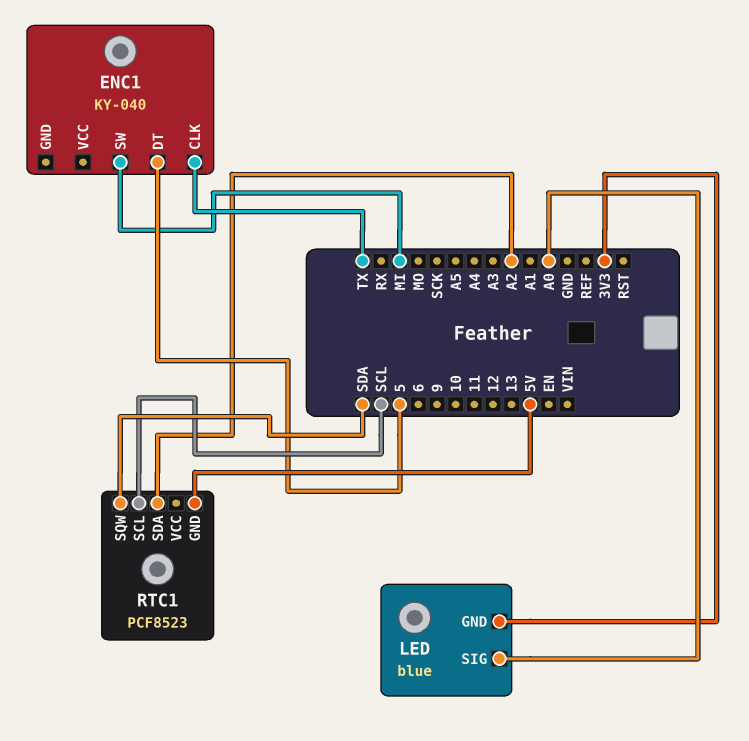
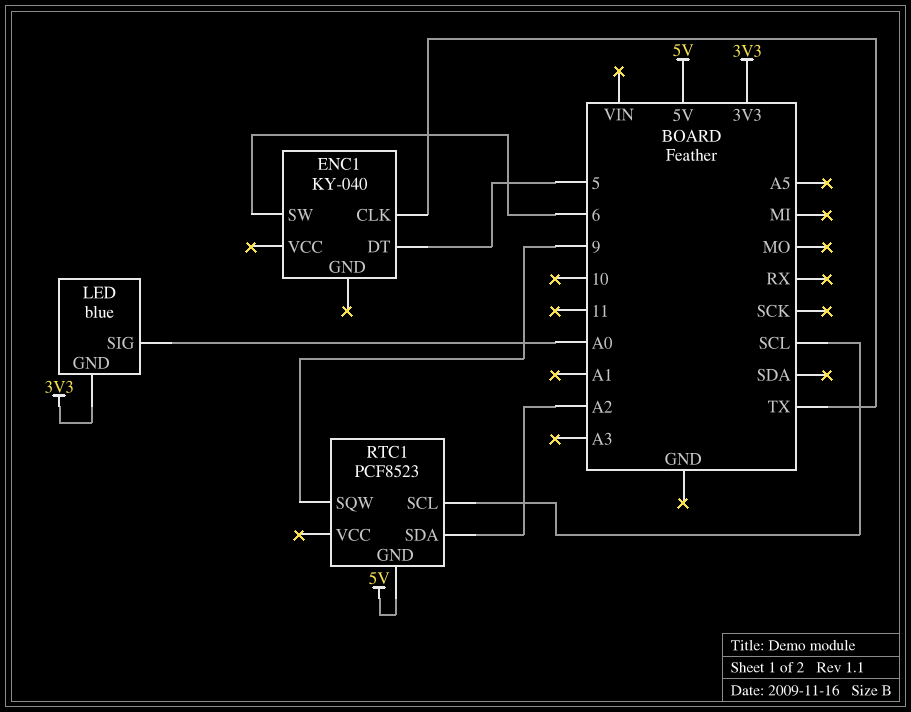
ENC1 pin SW: MI -> 6
RTC1 pin SQW: SDA -> 9

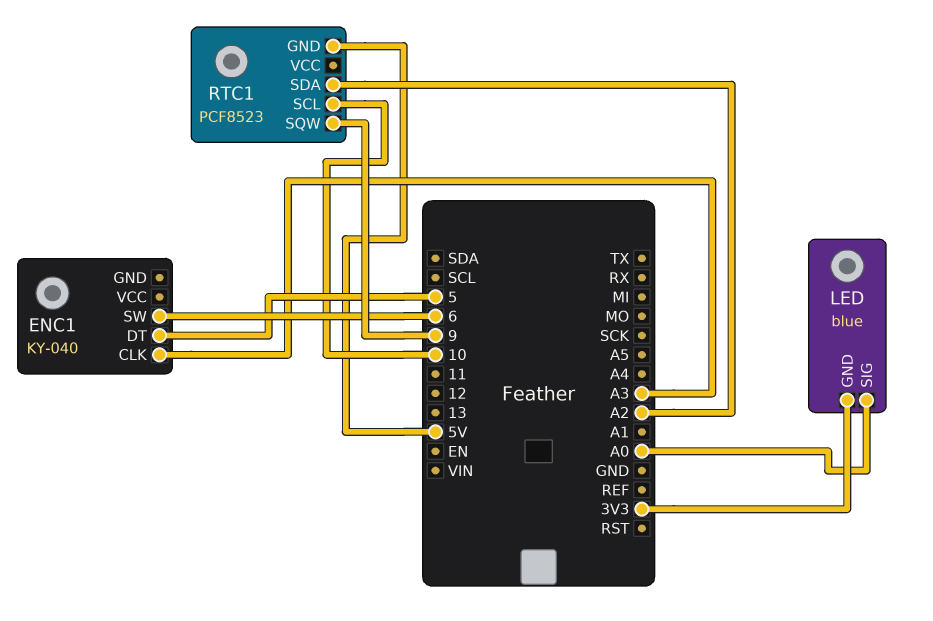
ENC1 pin CLK: TX -> A3
RTC1 pin SCL: SCL -> 10

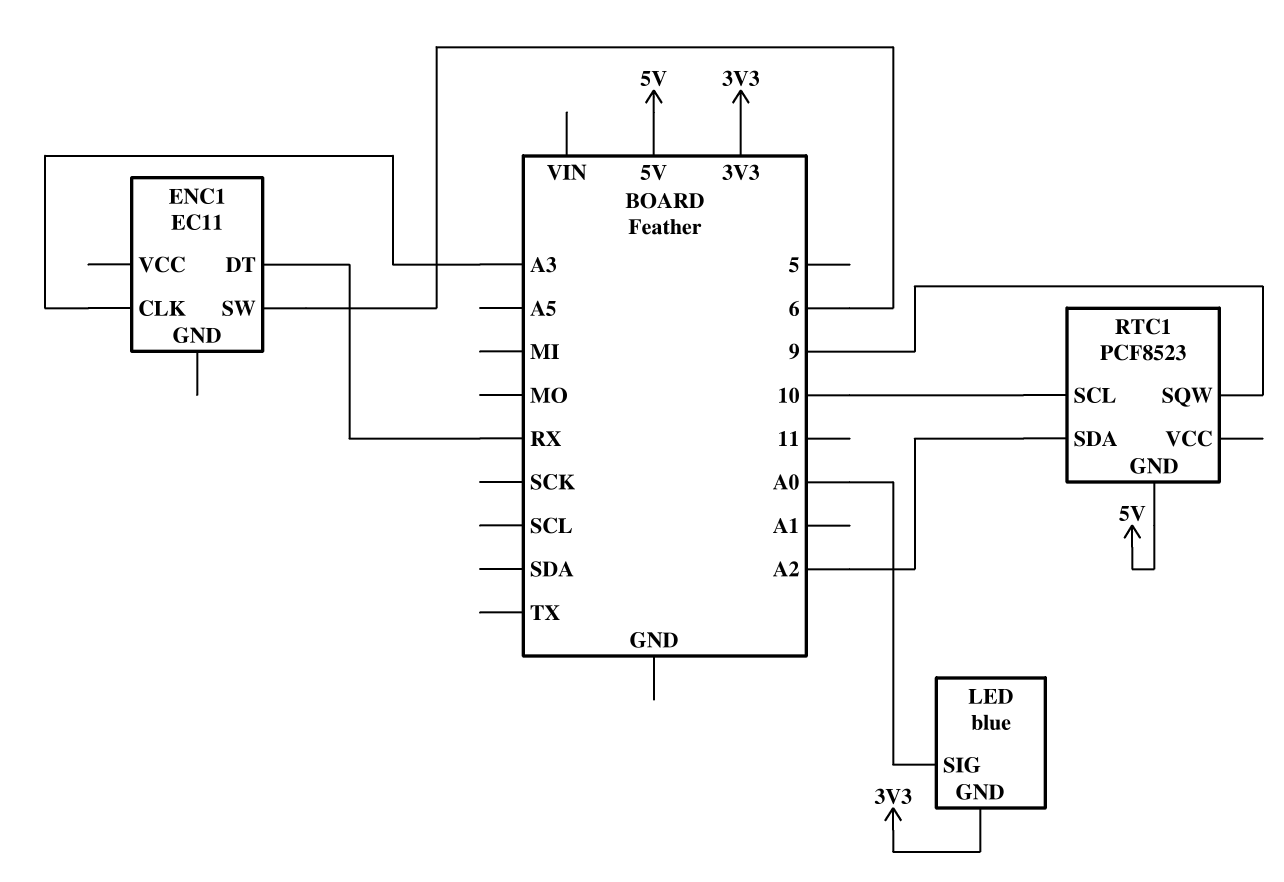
ENC1: KY-040 -> EC11
ENC1 pin DT: 5 -> RX

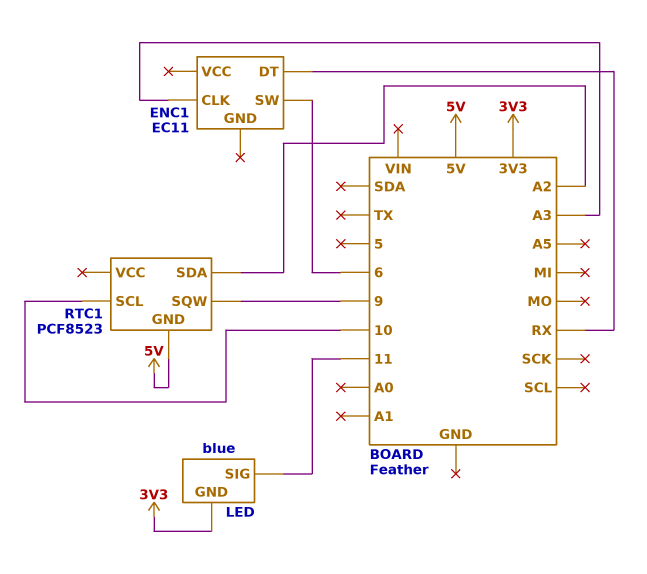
LED pin SIG: A0 -> 11

